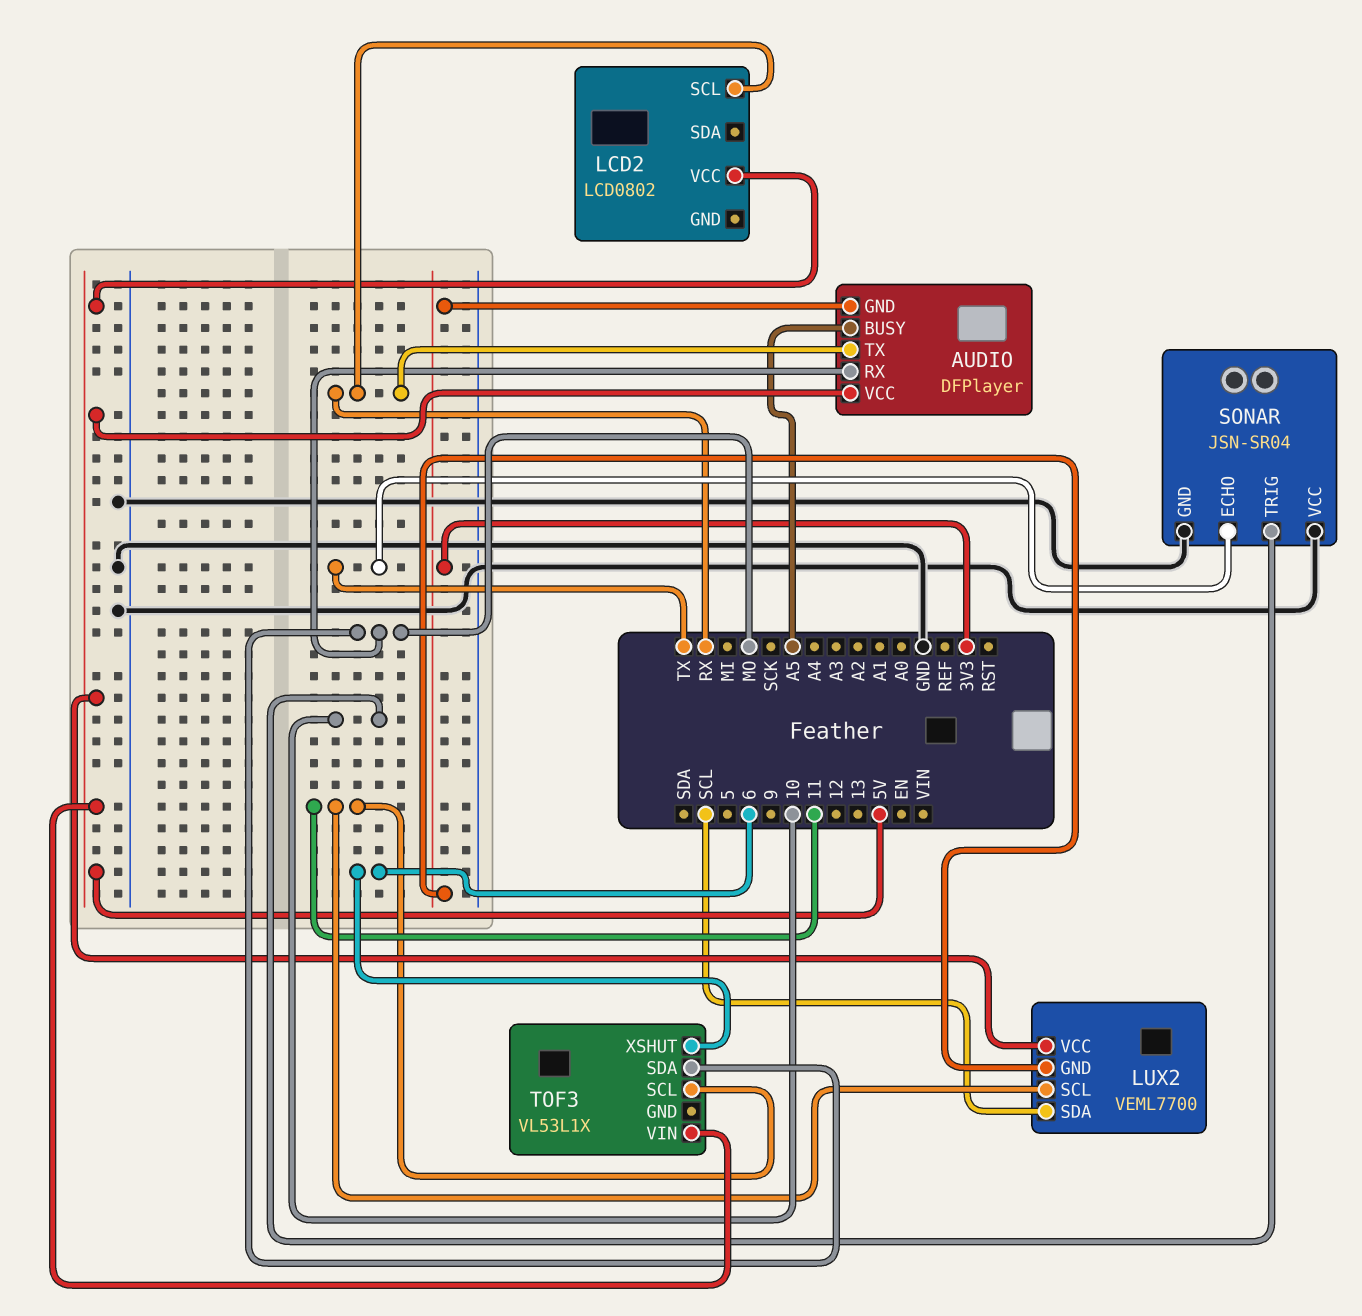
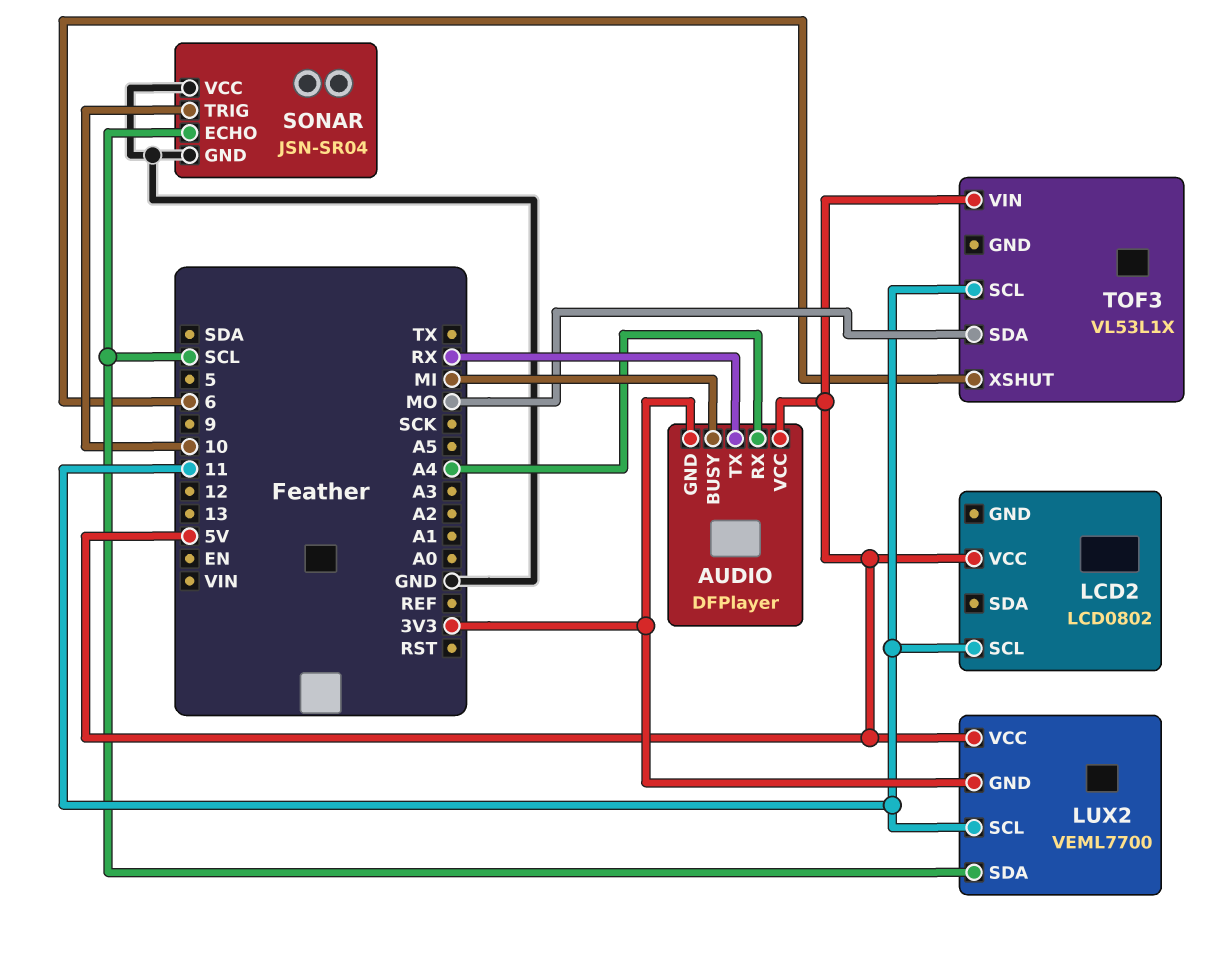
AUDIO pin BUSY: A5 -> MI
AUDIO pin RX: MO -> A4
LCD2 pin SCL: RX -> 11
SONAR pin ECHO: TX -> SCL

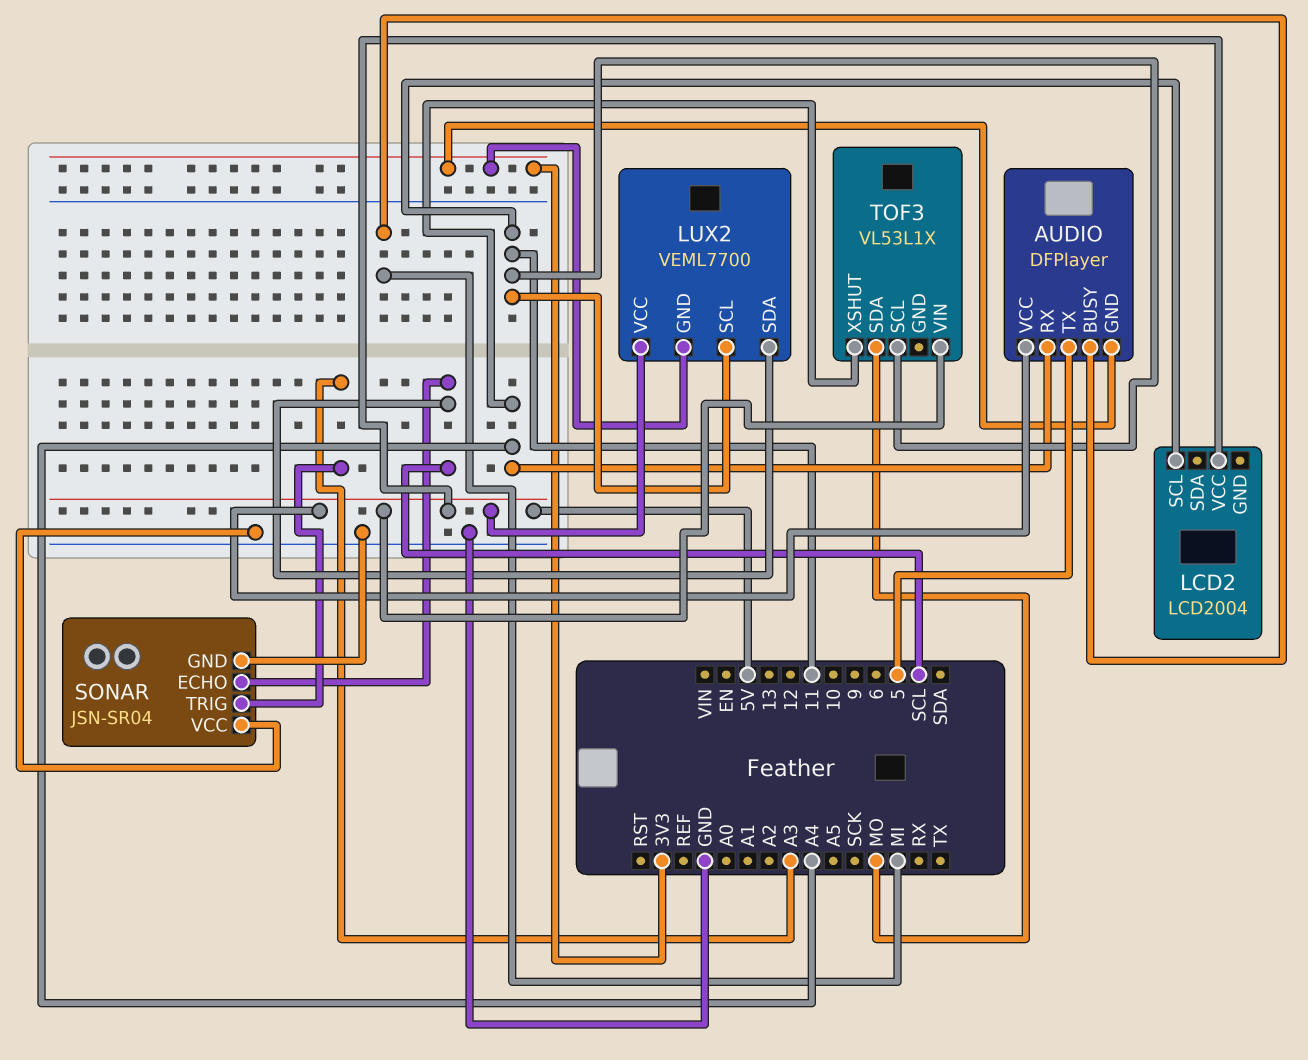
AUDIO pin TX: RX -> 5
LCD2: LCD0802 -> LCD2004
SONAR pin TRIG: 10 -> A3
TOF3 pin XSHUT: 6 -> A4

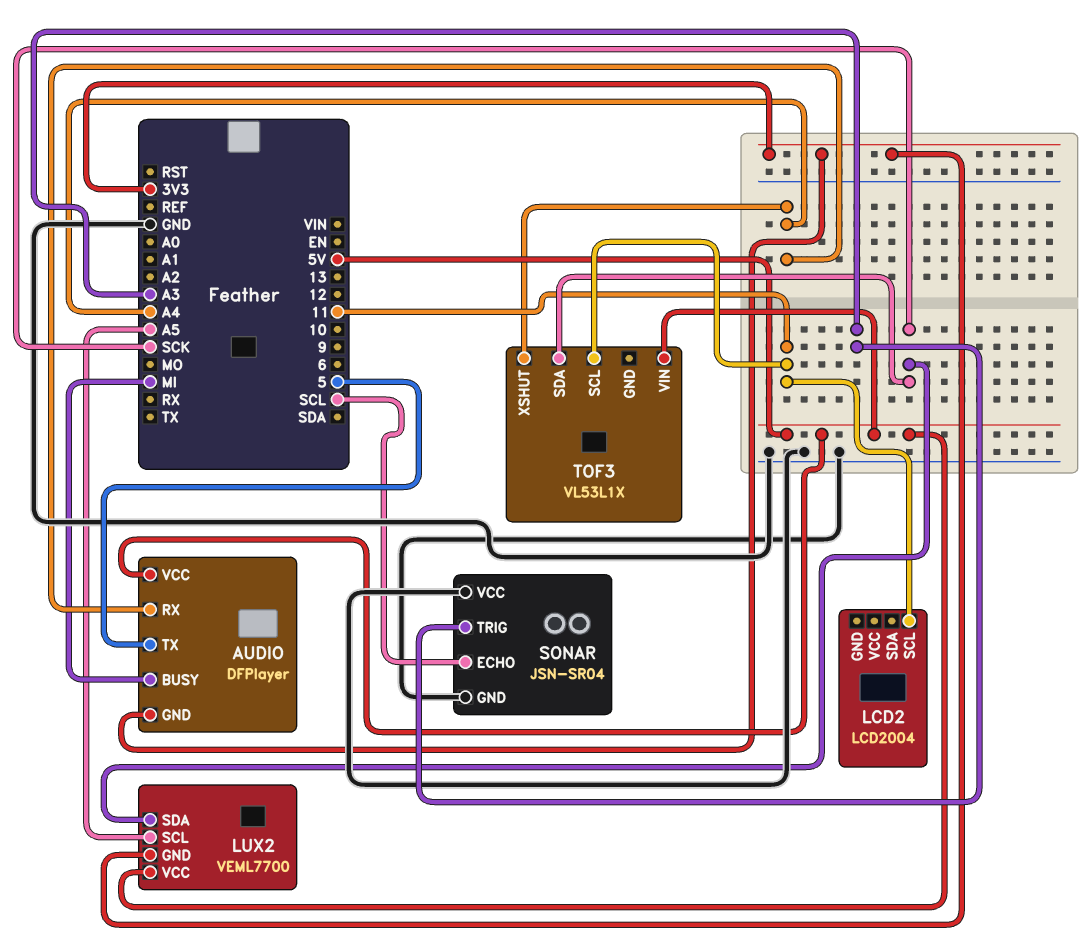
LCD2 pin VCC: 5V -> none
LUX2 pin SCL: 11 -> A5
LUX2 pin SDA: SCL -> SCK
TOF3 pin SDA: MO -> SCK

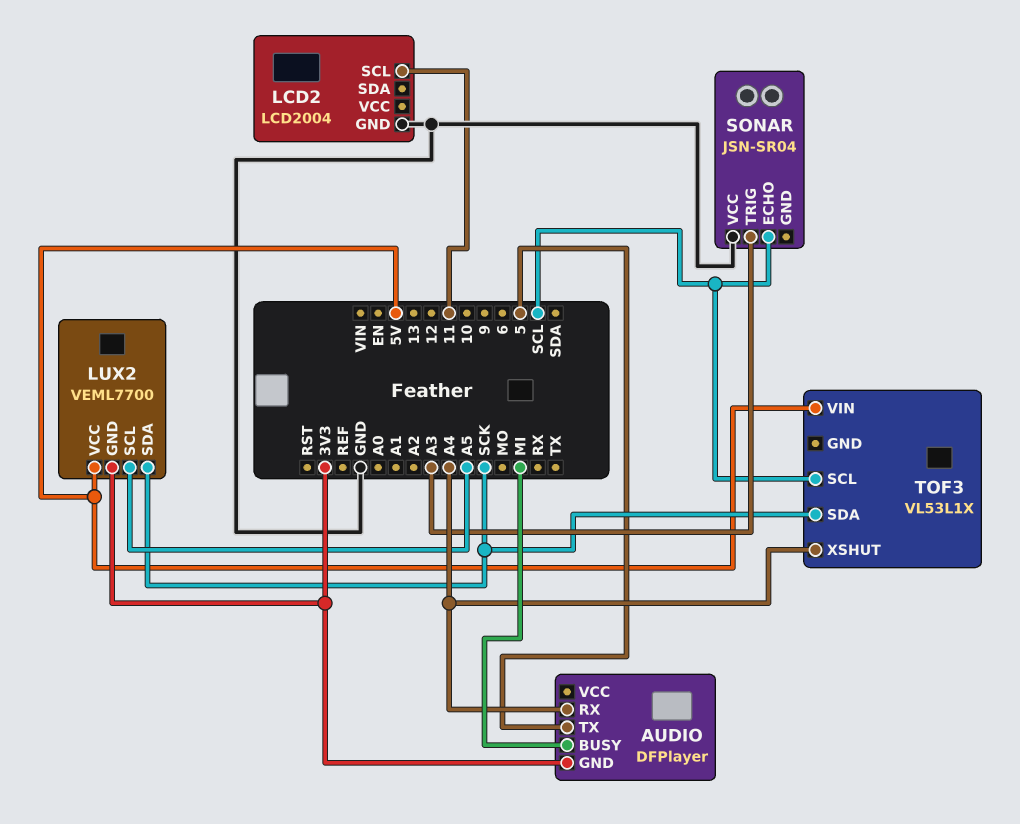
AUDIO pin VCC: 5V -> none
LCD2 pin GND: none -> GND
SONAR pin GND: GND -> none
TOF3 pin SCL: 11 -> SCL

